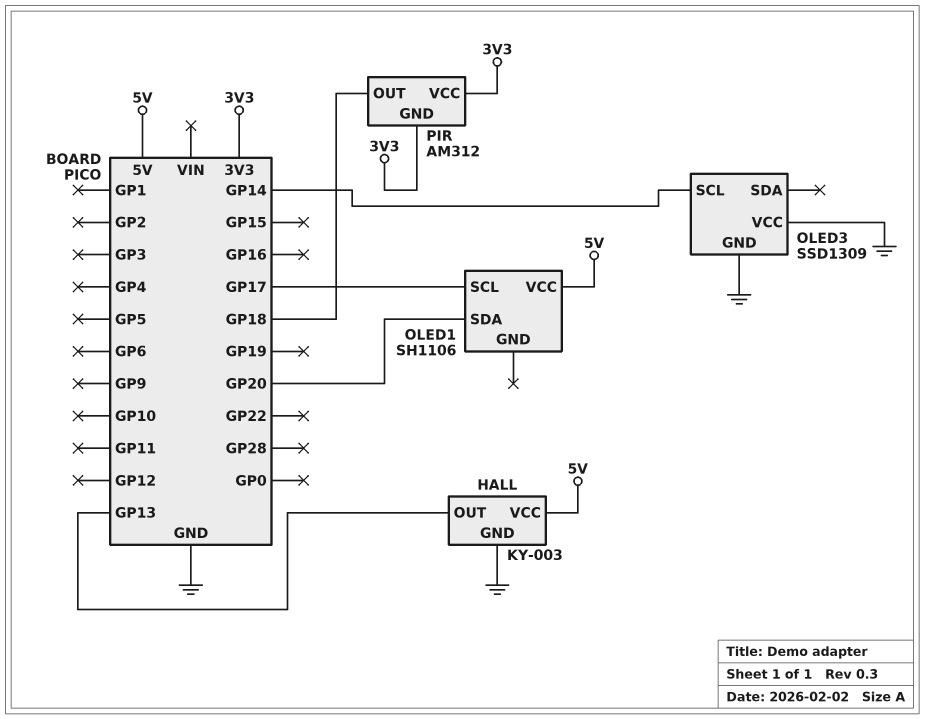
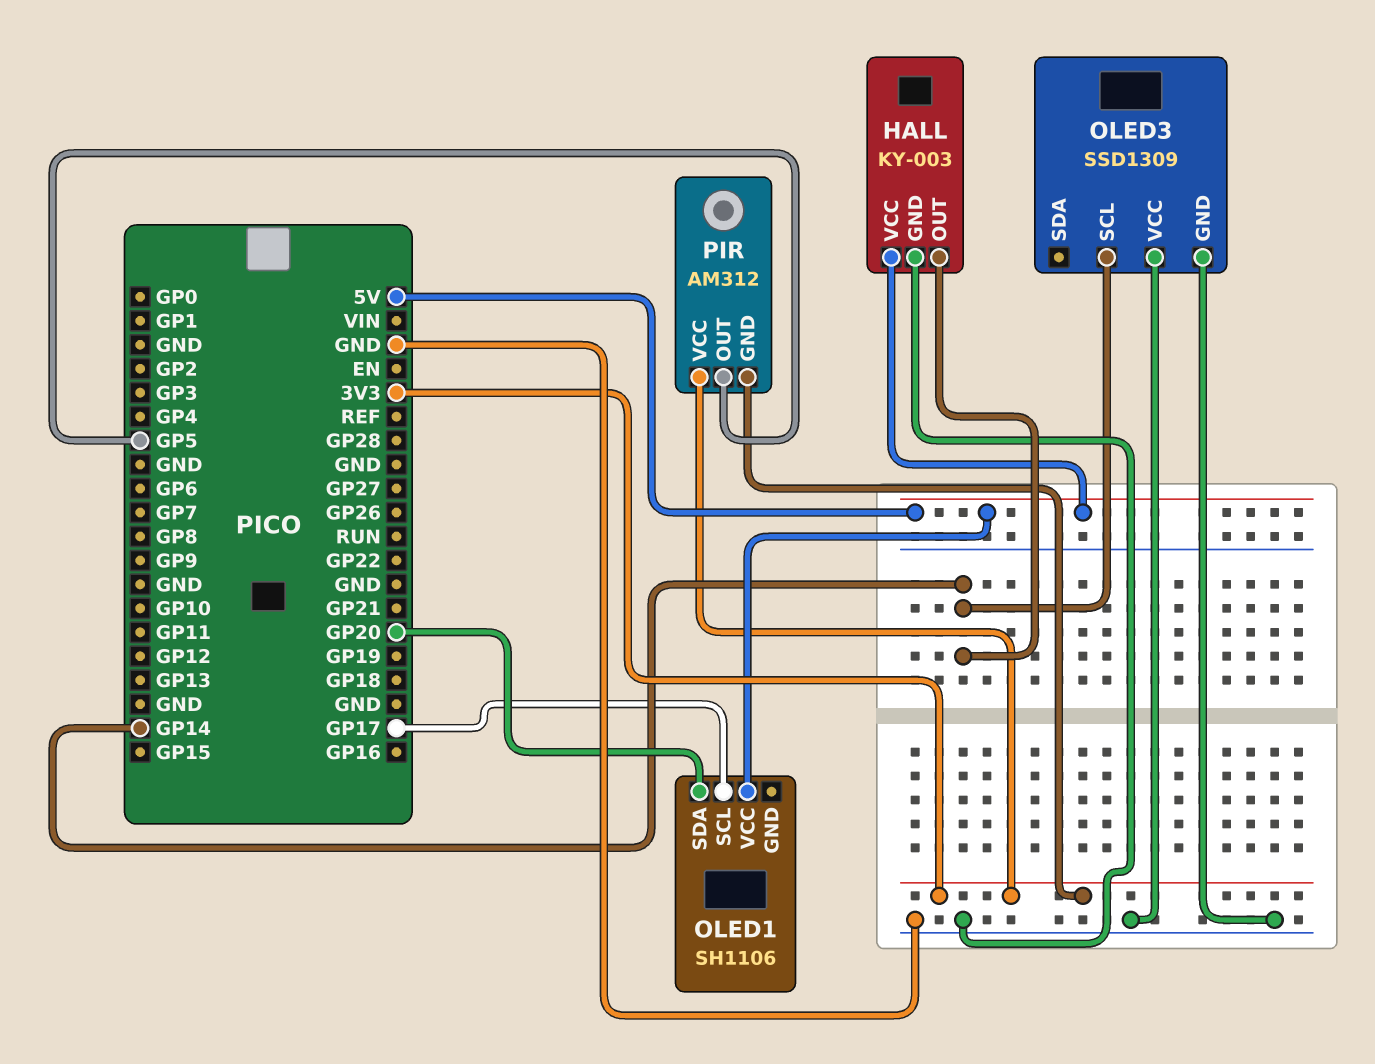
HALL pin OUT: GP13 -> GP14
PIR pin OUT: GP18 -> GP5

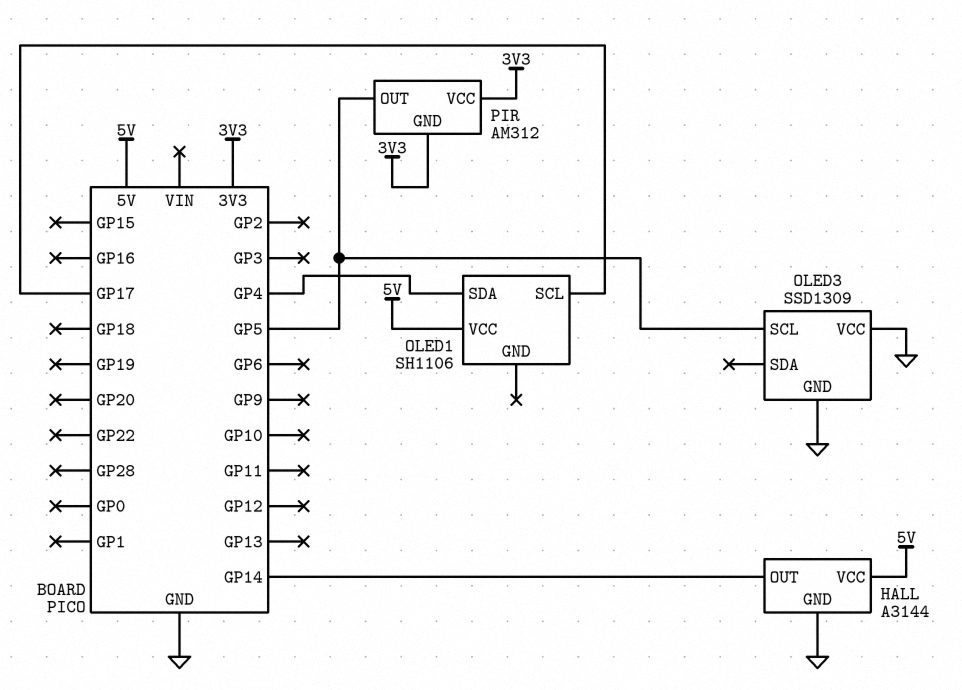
HALL: KY-003 -> A3144
OLED1 pin SDA: GP20 -> GP4
OLED3 pin SCL: GP14 -> GP5

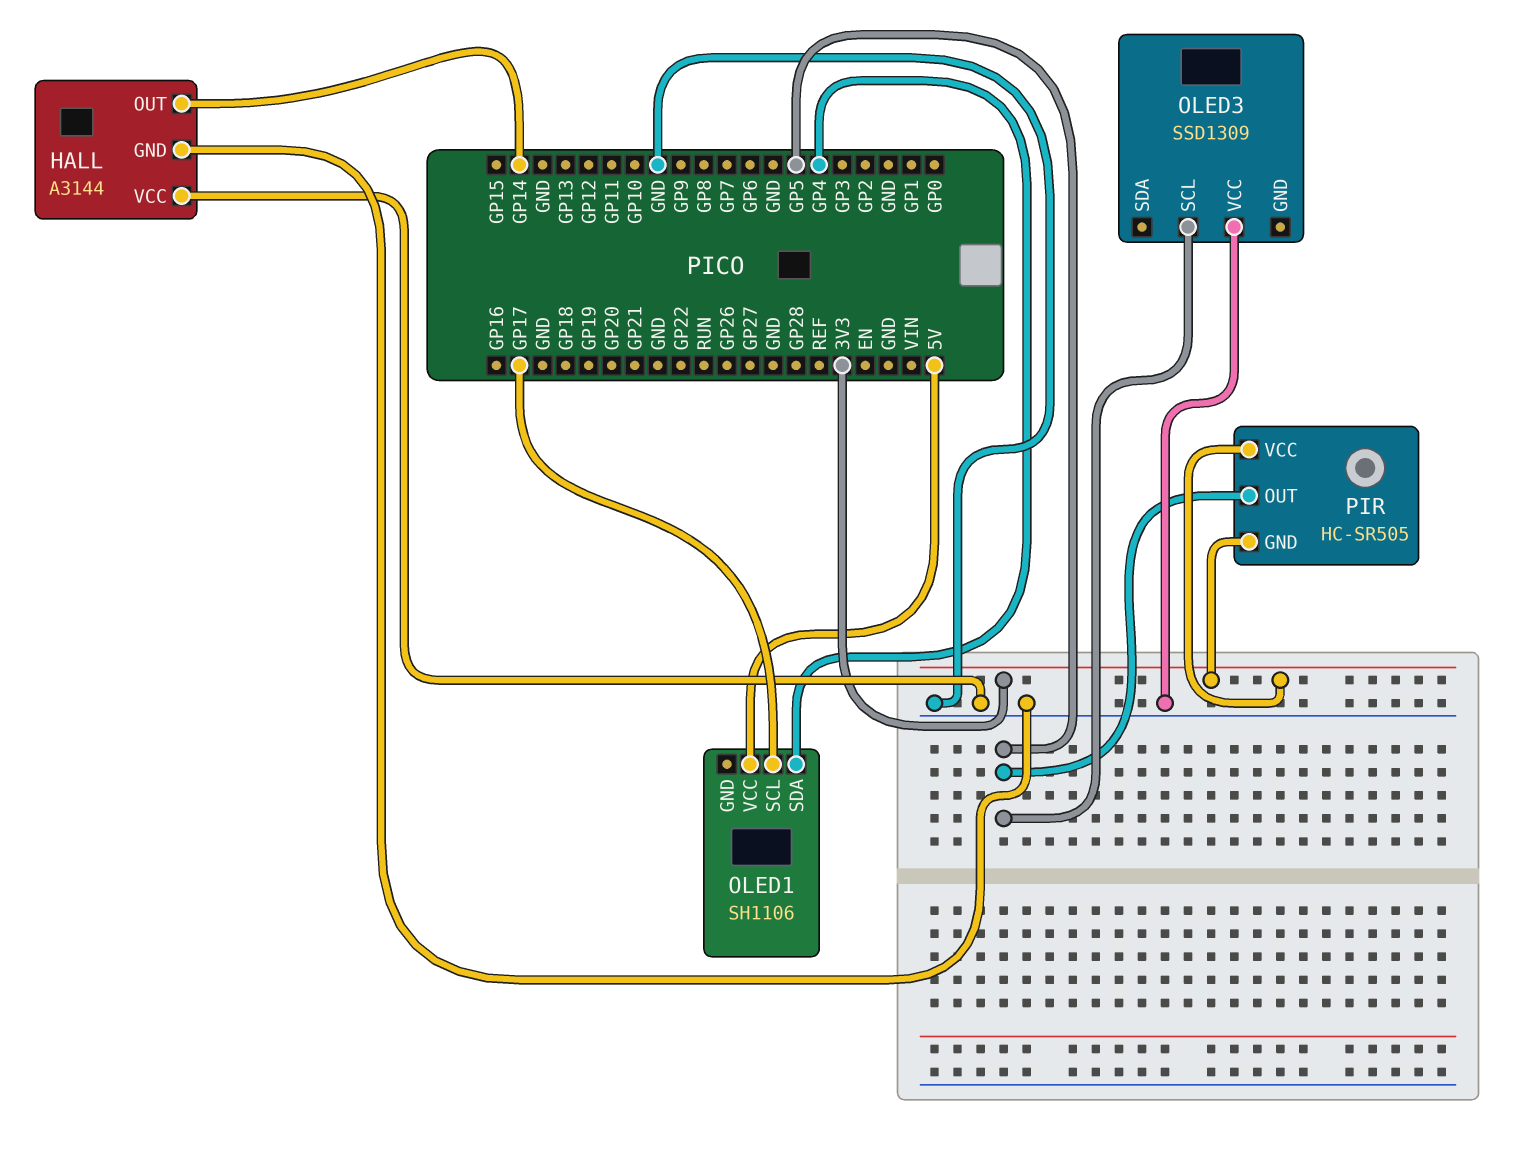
HALL pin VCC: 5V -> GND
OLED3 pin GND: GND -> none
PIR: AM312 -> HC-SR505

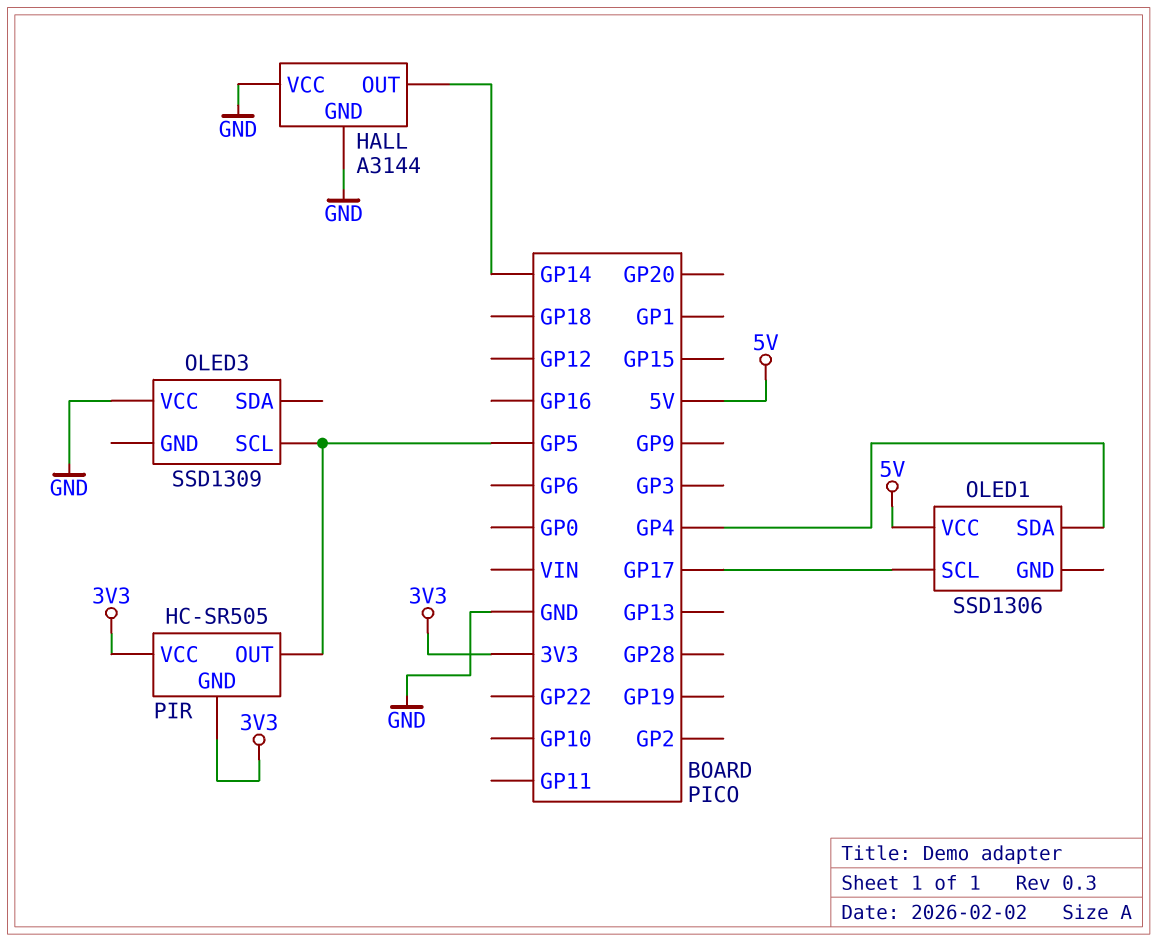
OLED1: SH1106 -> SSD1306

